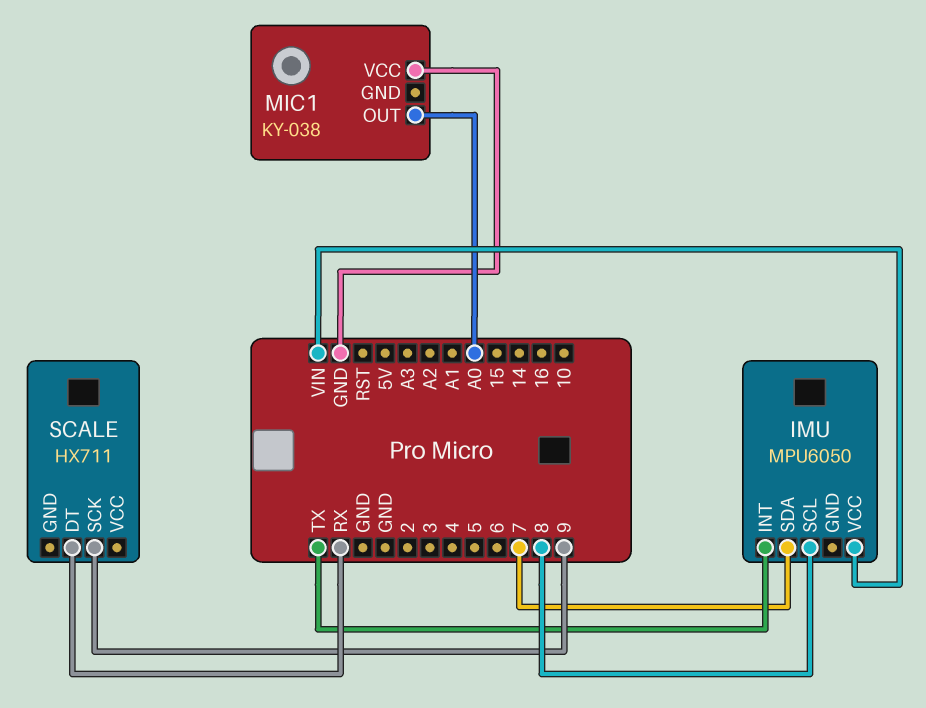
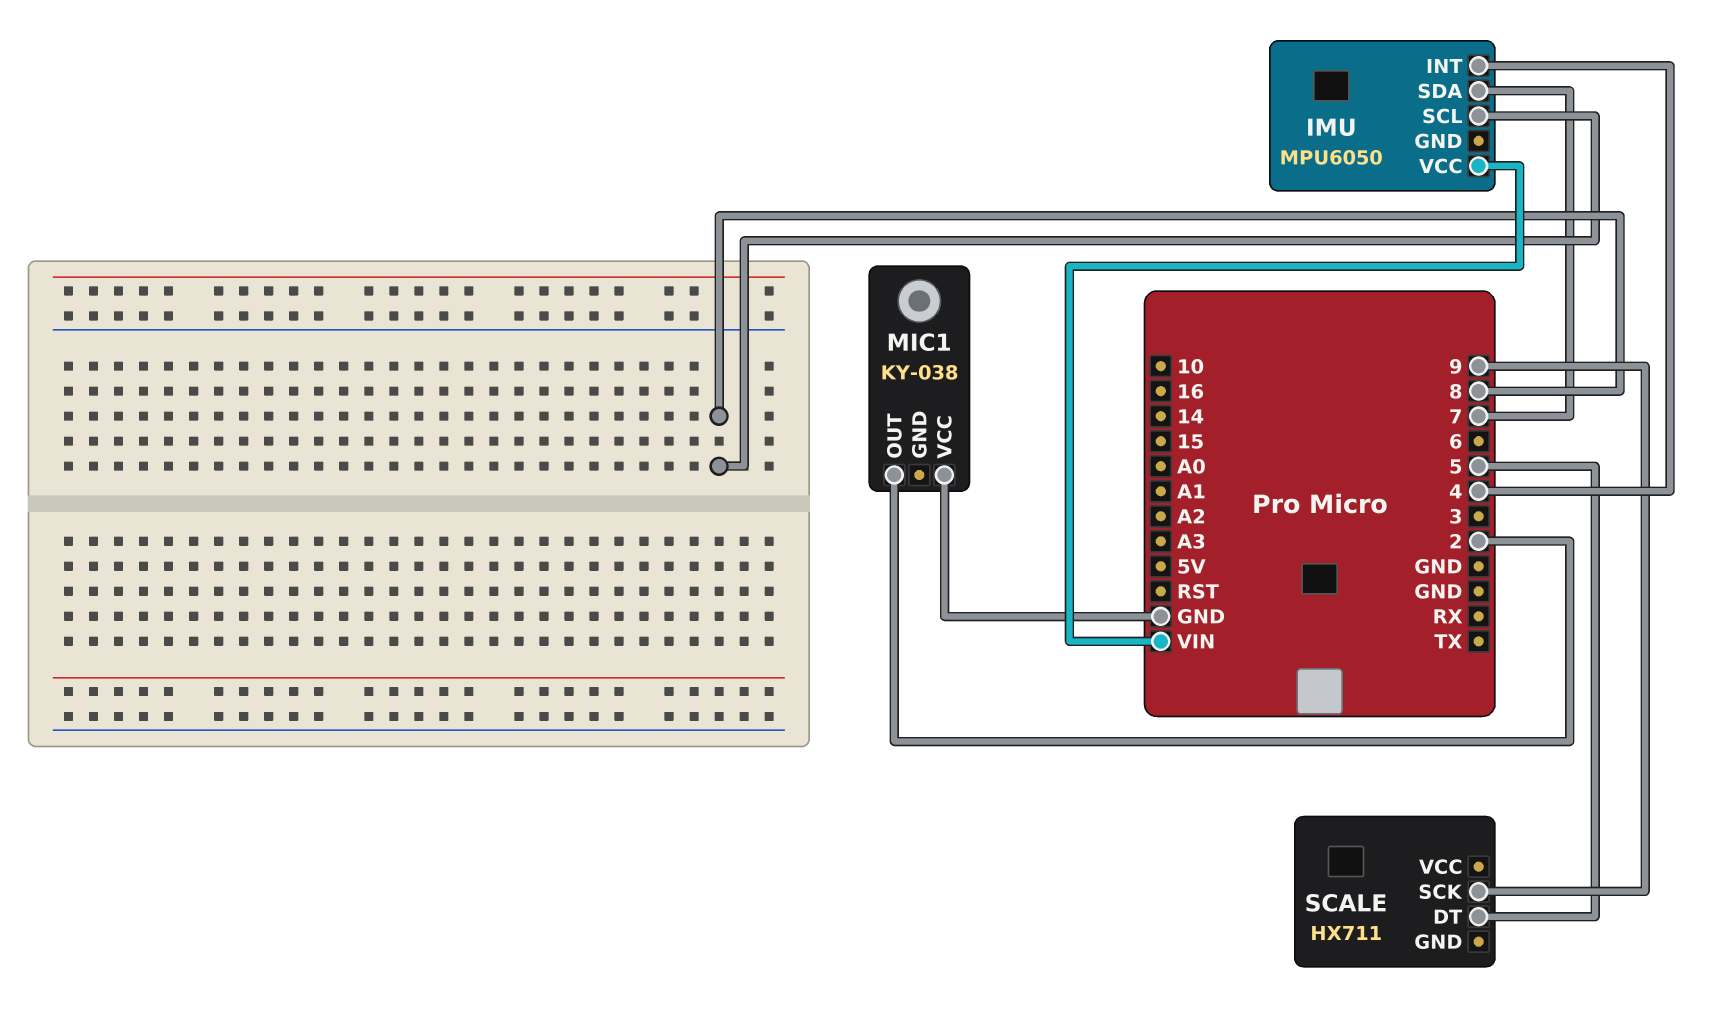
IMU pin INT: TX -> 4
MIC1 pin OUT: A0 -> 2
SCALE pin DT: RX -> 5

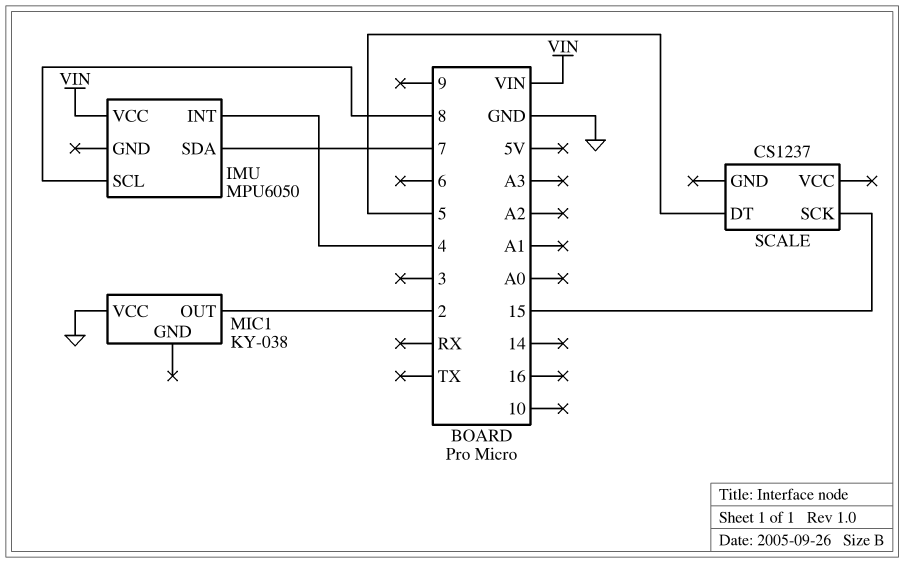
SCALE: HX711 -> CS1237
SCALE pin SCK: 9 -> 15

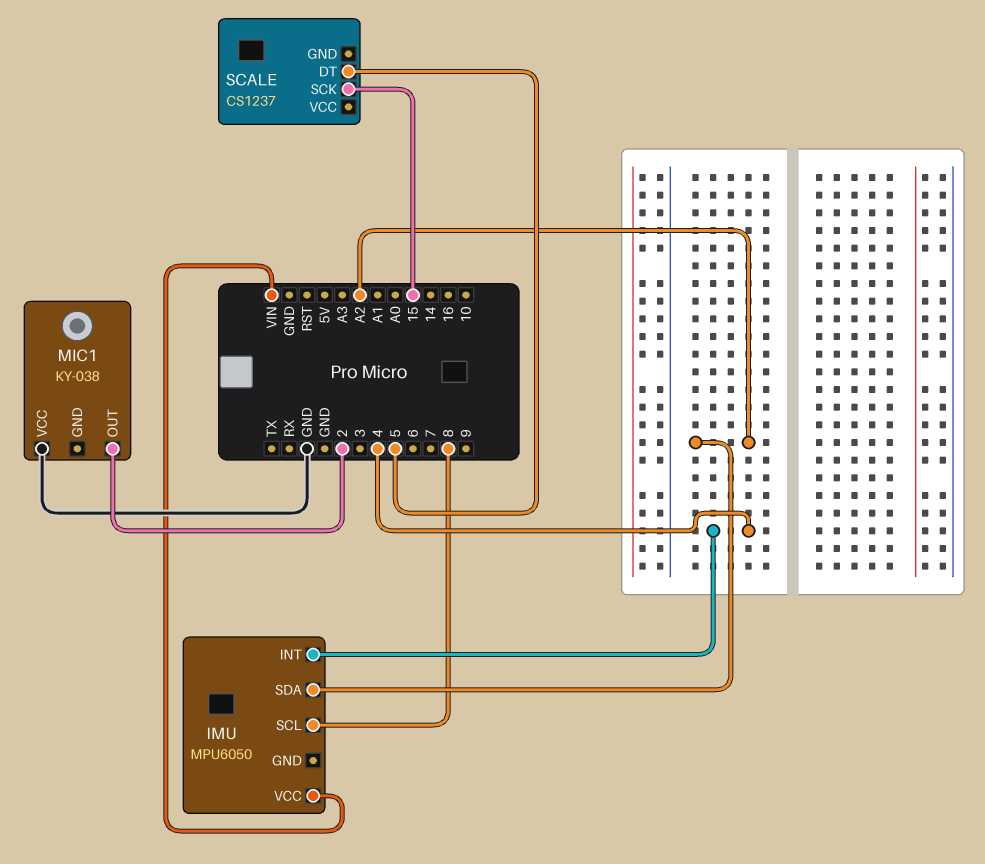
IMU pin SDA: 7 -> A2

